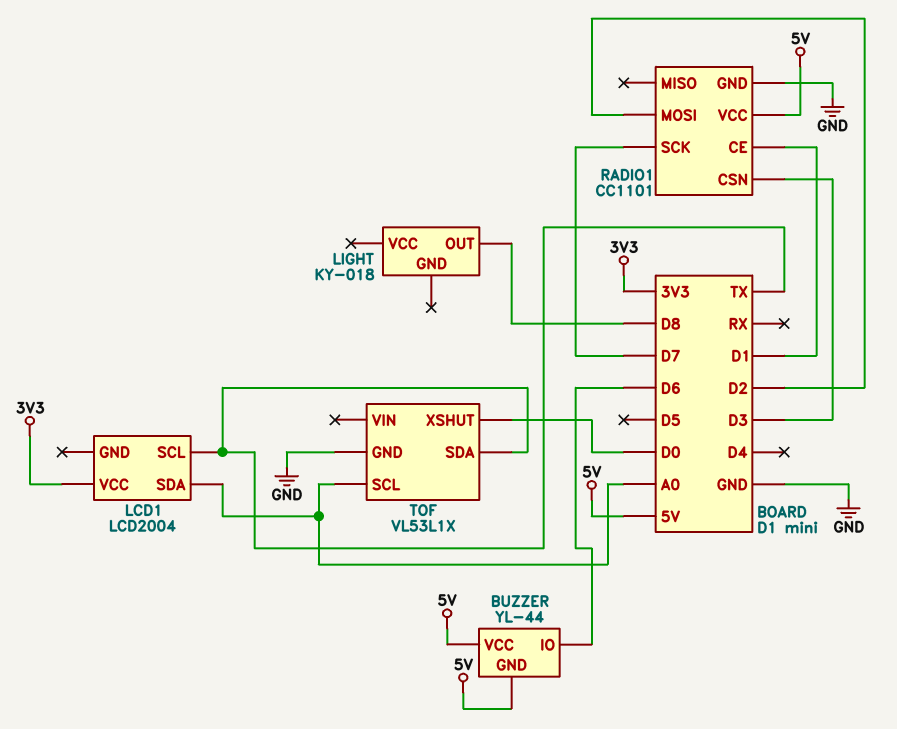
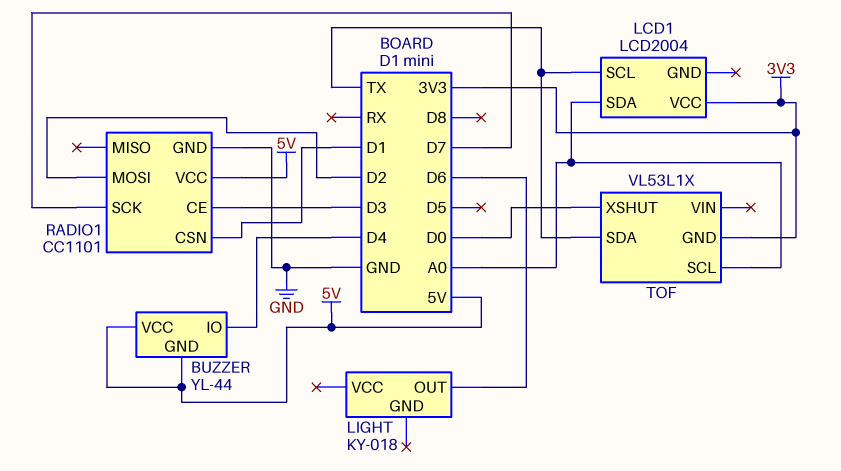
BUZZER pin IO: D6 -> D4
LIGHT pin OUT: D8 -> D6
RADIO1 pin CE: D1 -> D3
RADIO1 pin CSN: D3 -> D1
TOF pin GND: GND -> 3V3

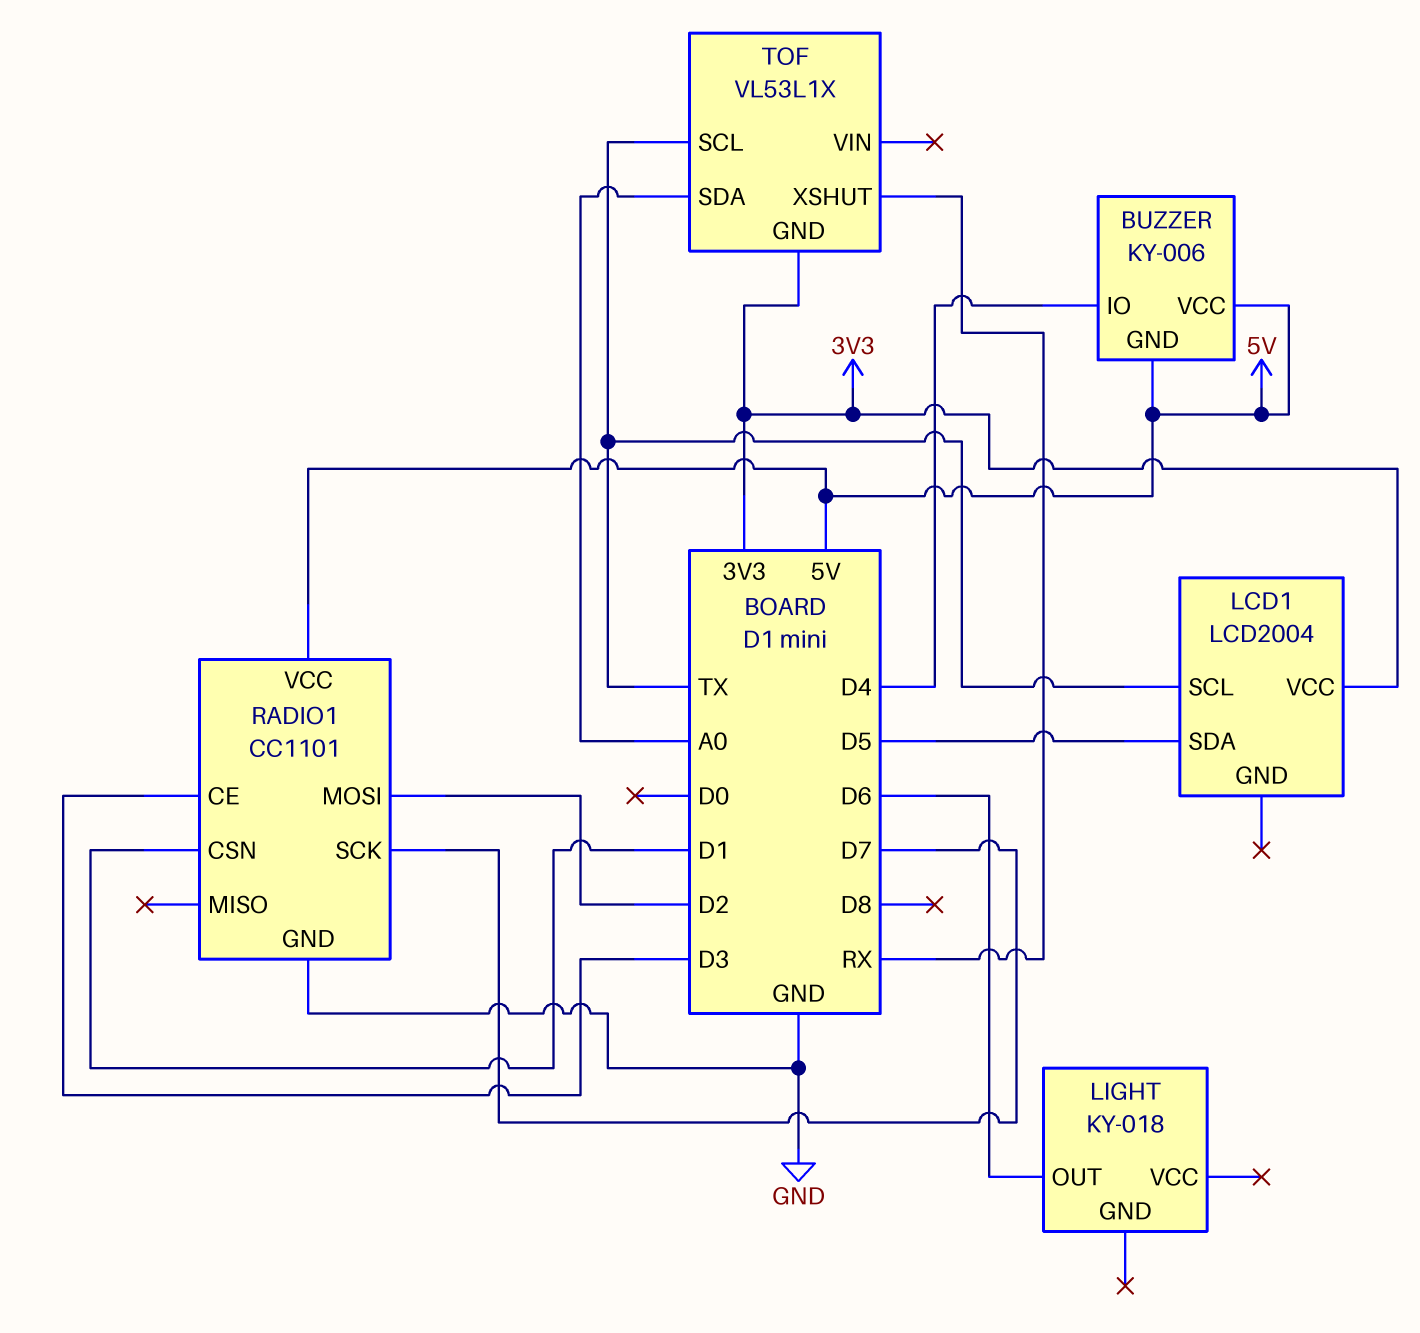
BUZZER: YL-44 -> KY-006
LCD1 pin SDA: A0 -> D5
TOF pin SCL: A0 -> TX
TOF pin SDA: TX -> A0
TOF pin XSHUT: D0 -> RX

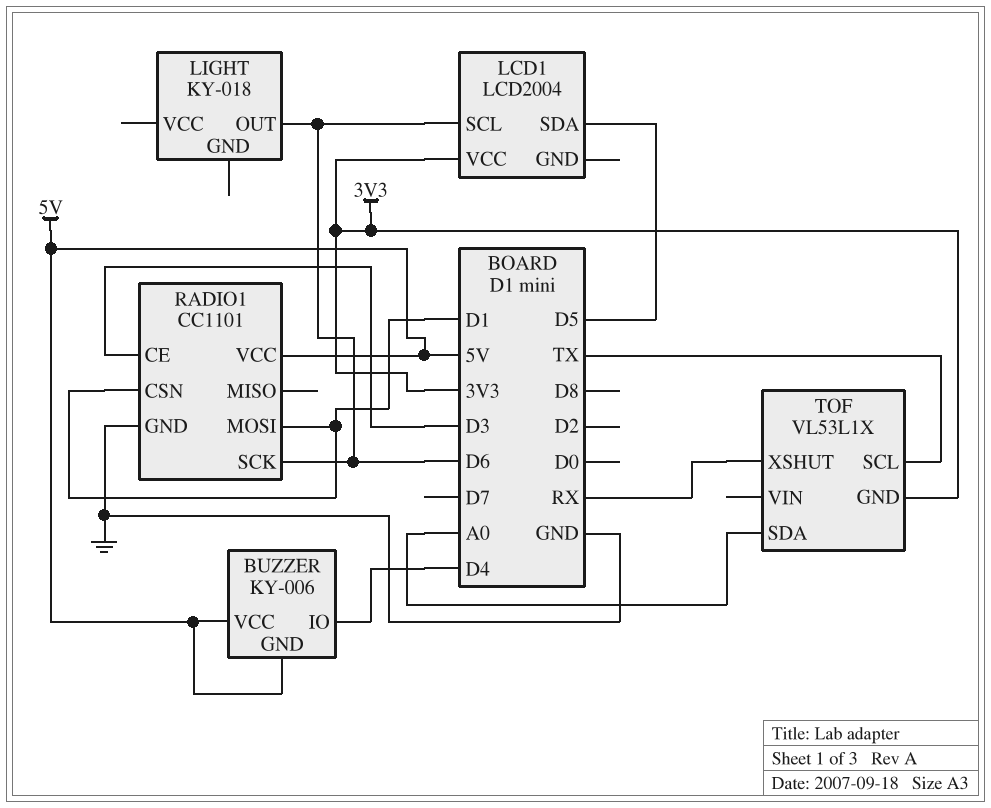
LCD1 pin SCL: TX -> D6
RADIO1 pin MOSI: D2 -> D1
RADIO1 pin SCK: D7 -> D6

